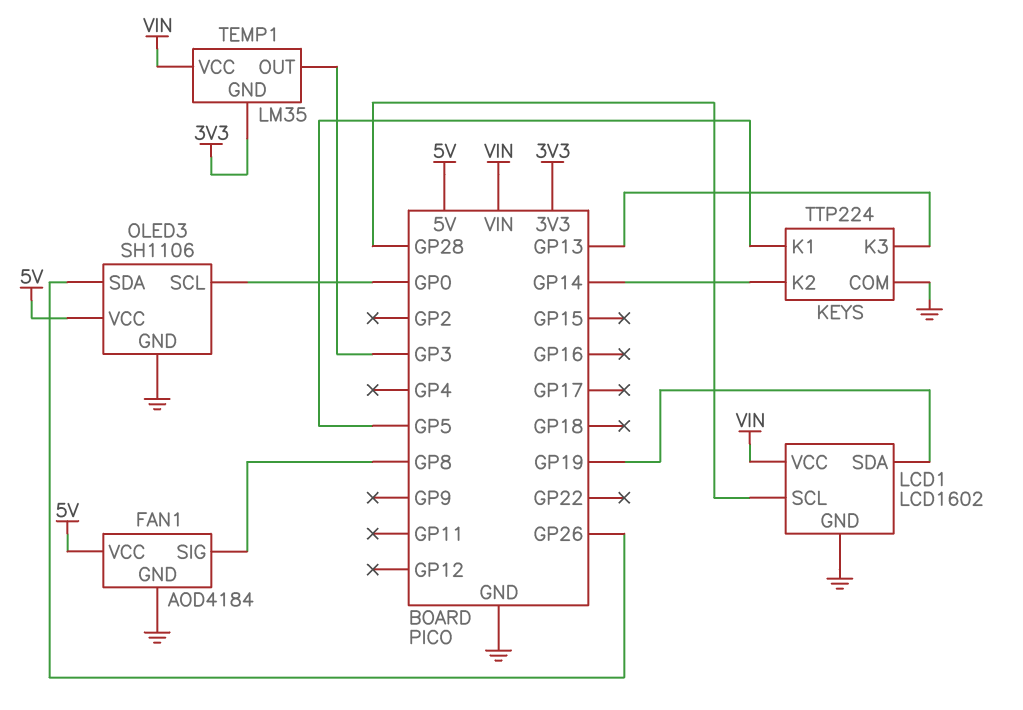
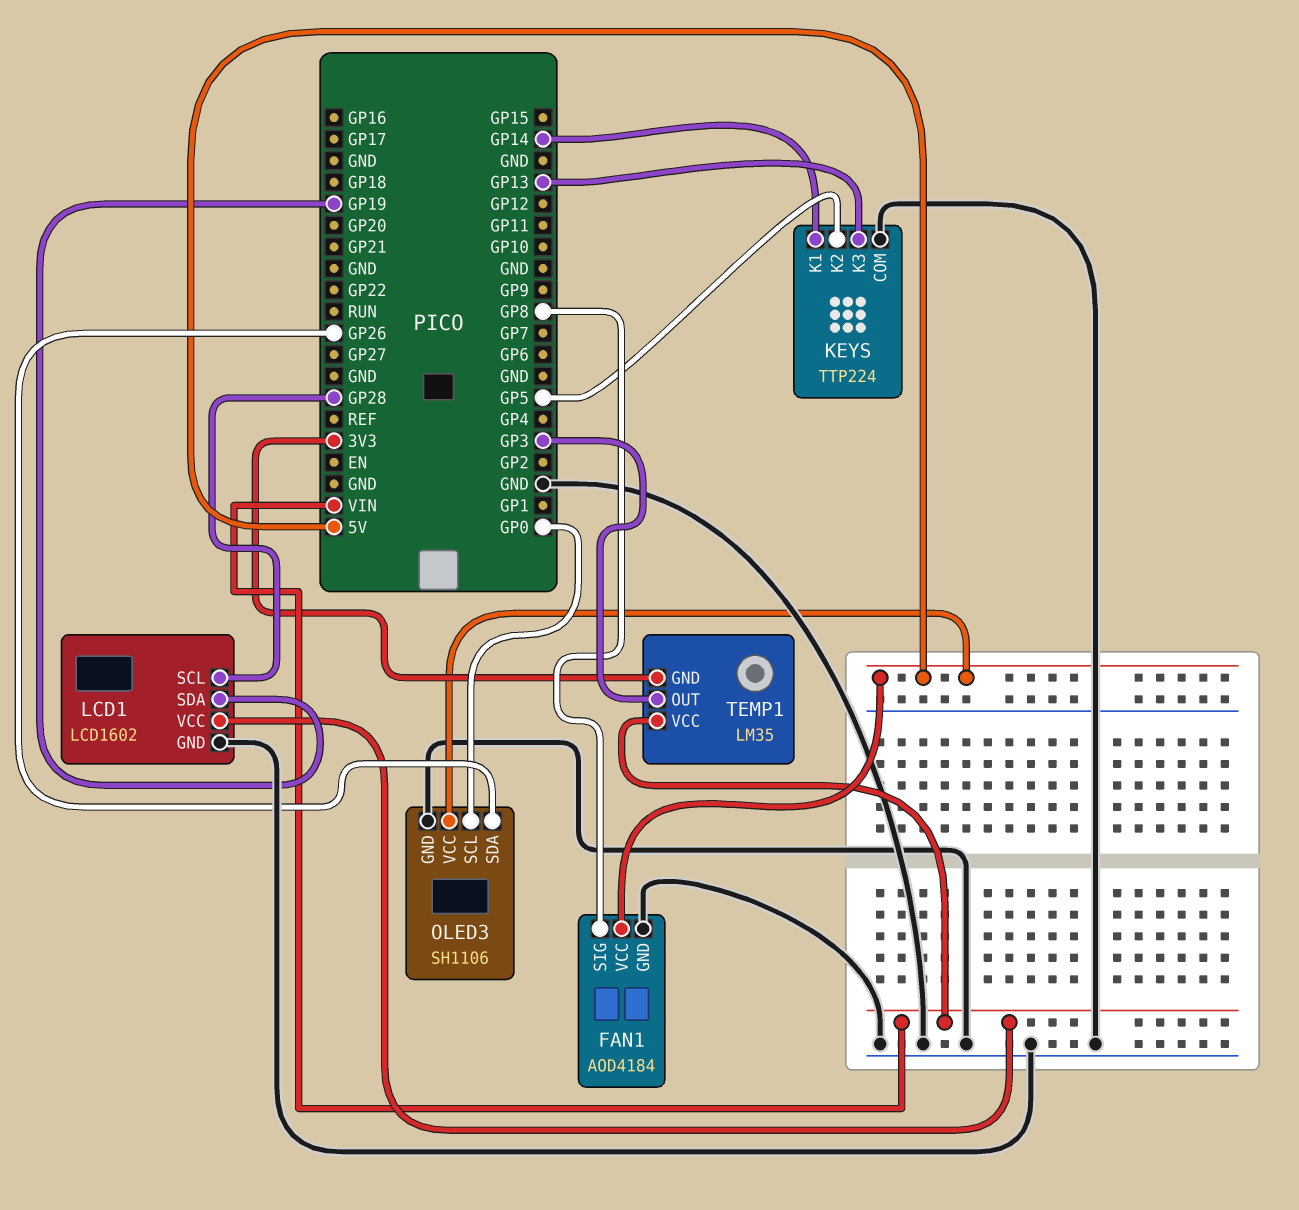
KEYS pin K1: GP5 -> GP14
KEYS pin K2: GP14 -> GP5

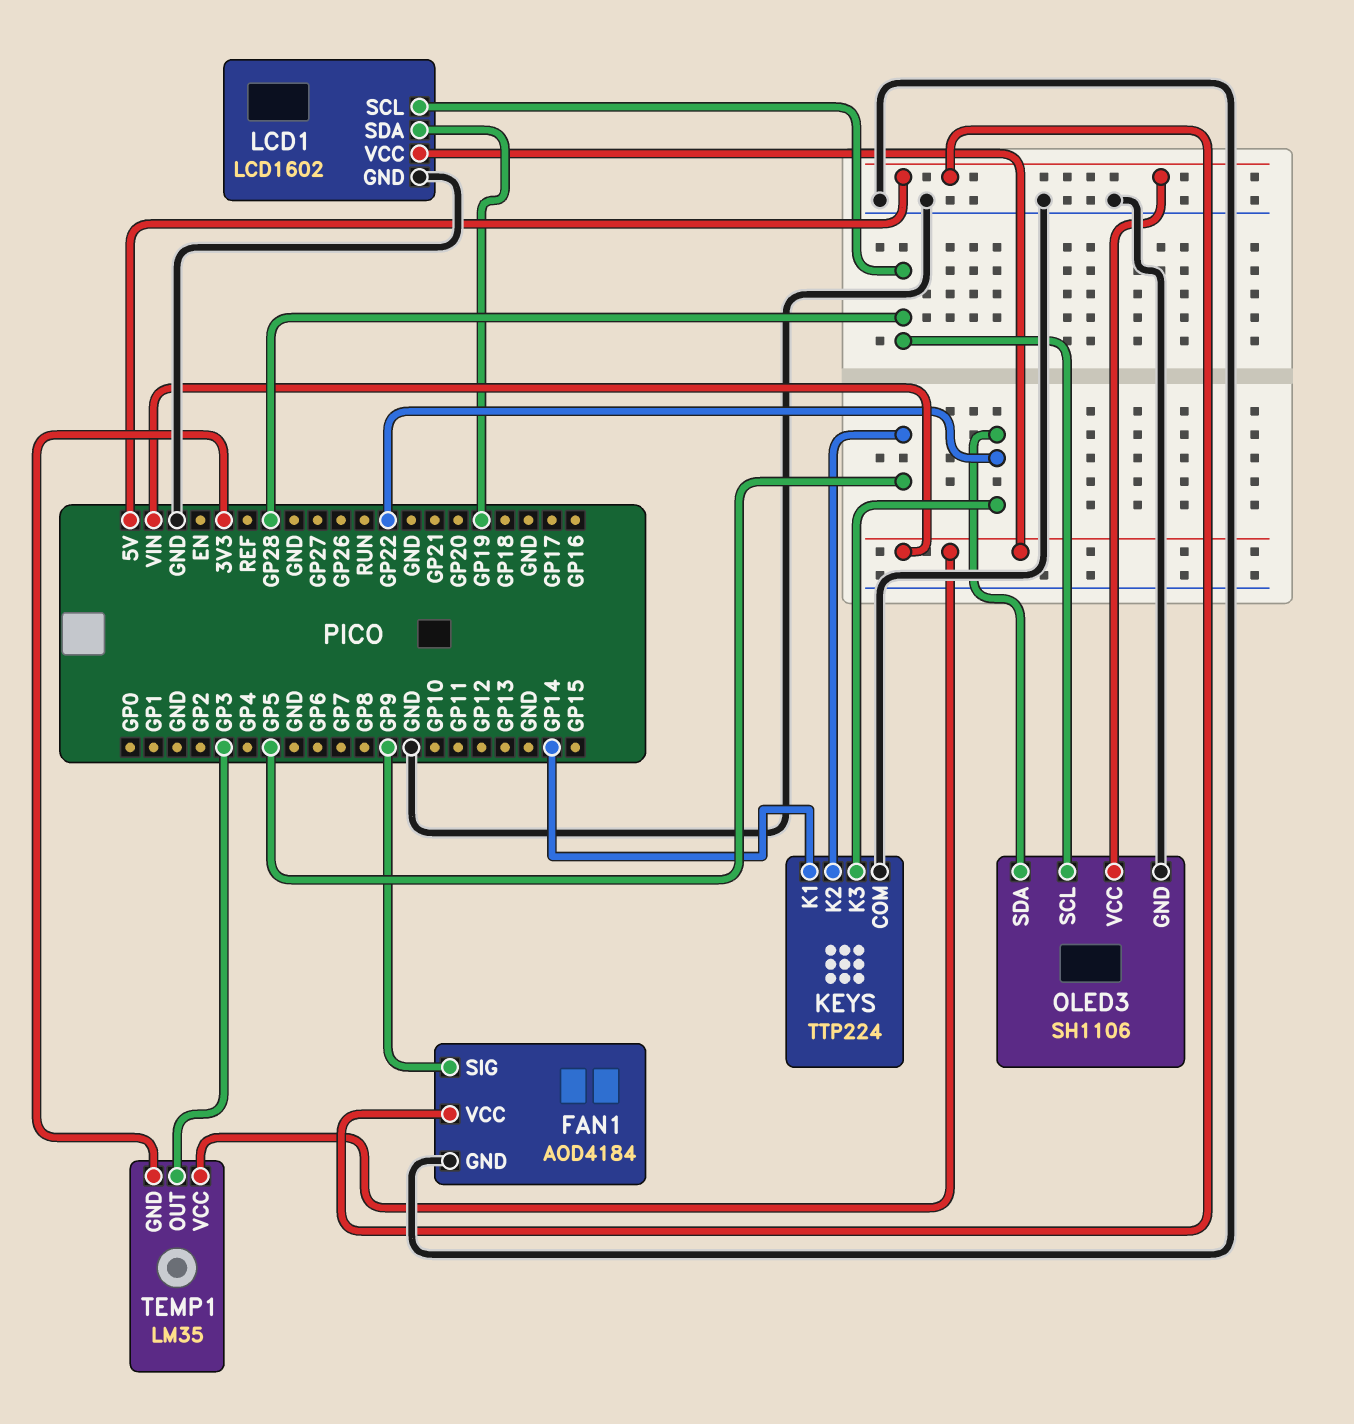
FAN1 pin SIG: GP8 -> GP9
KEYS pin K3: GP13 -> GP22
OLED3 pin SCL: GP0 -> GP28
OLED3 pin SDA: GP26 -> GP22

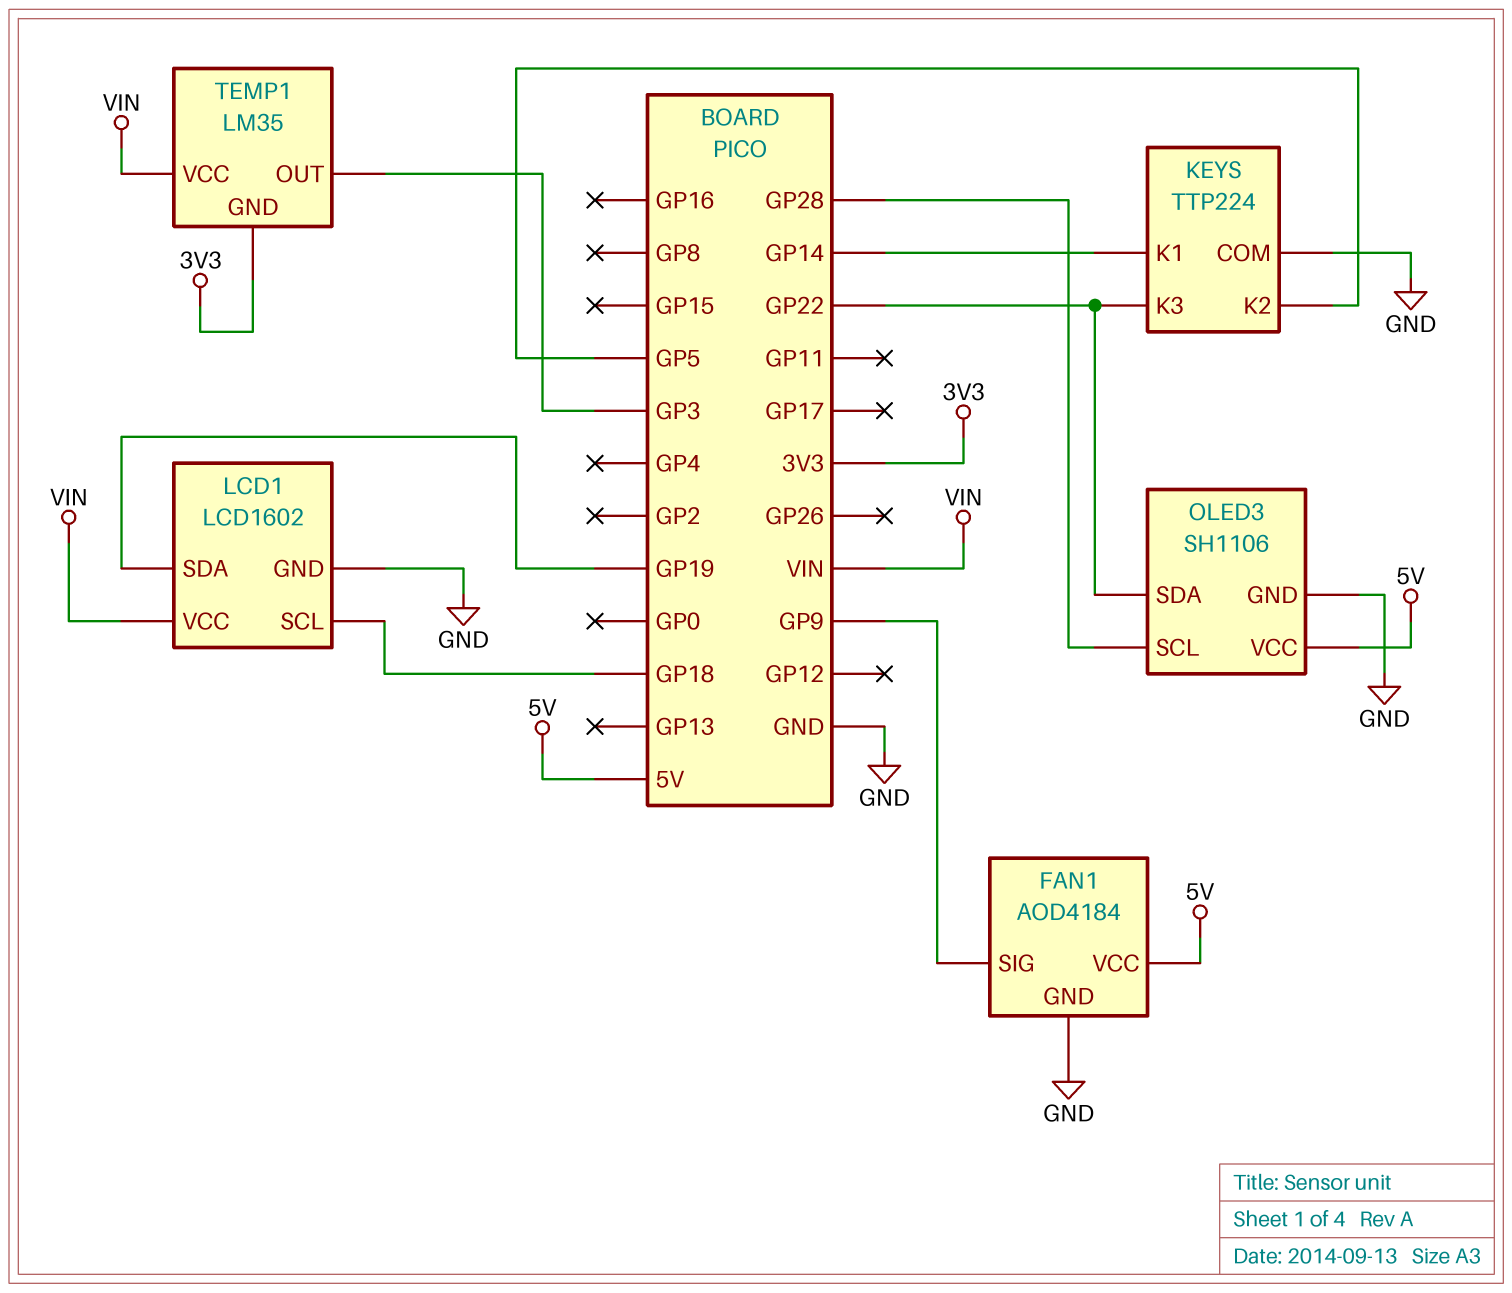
LCD1 pin SCL: GP28 -> GP18

